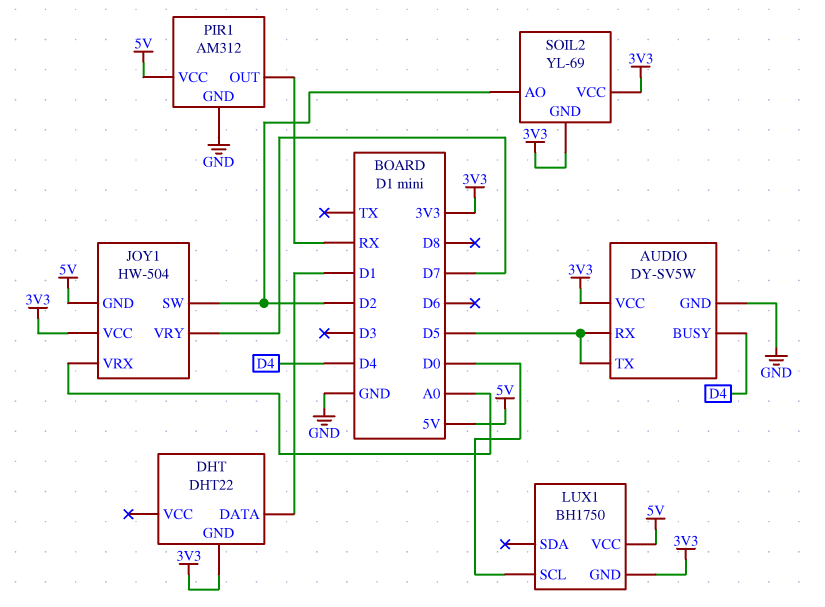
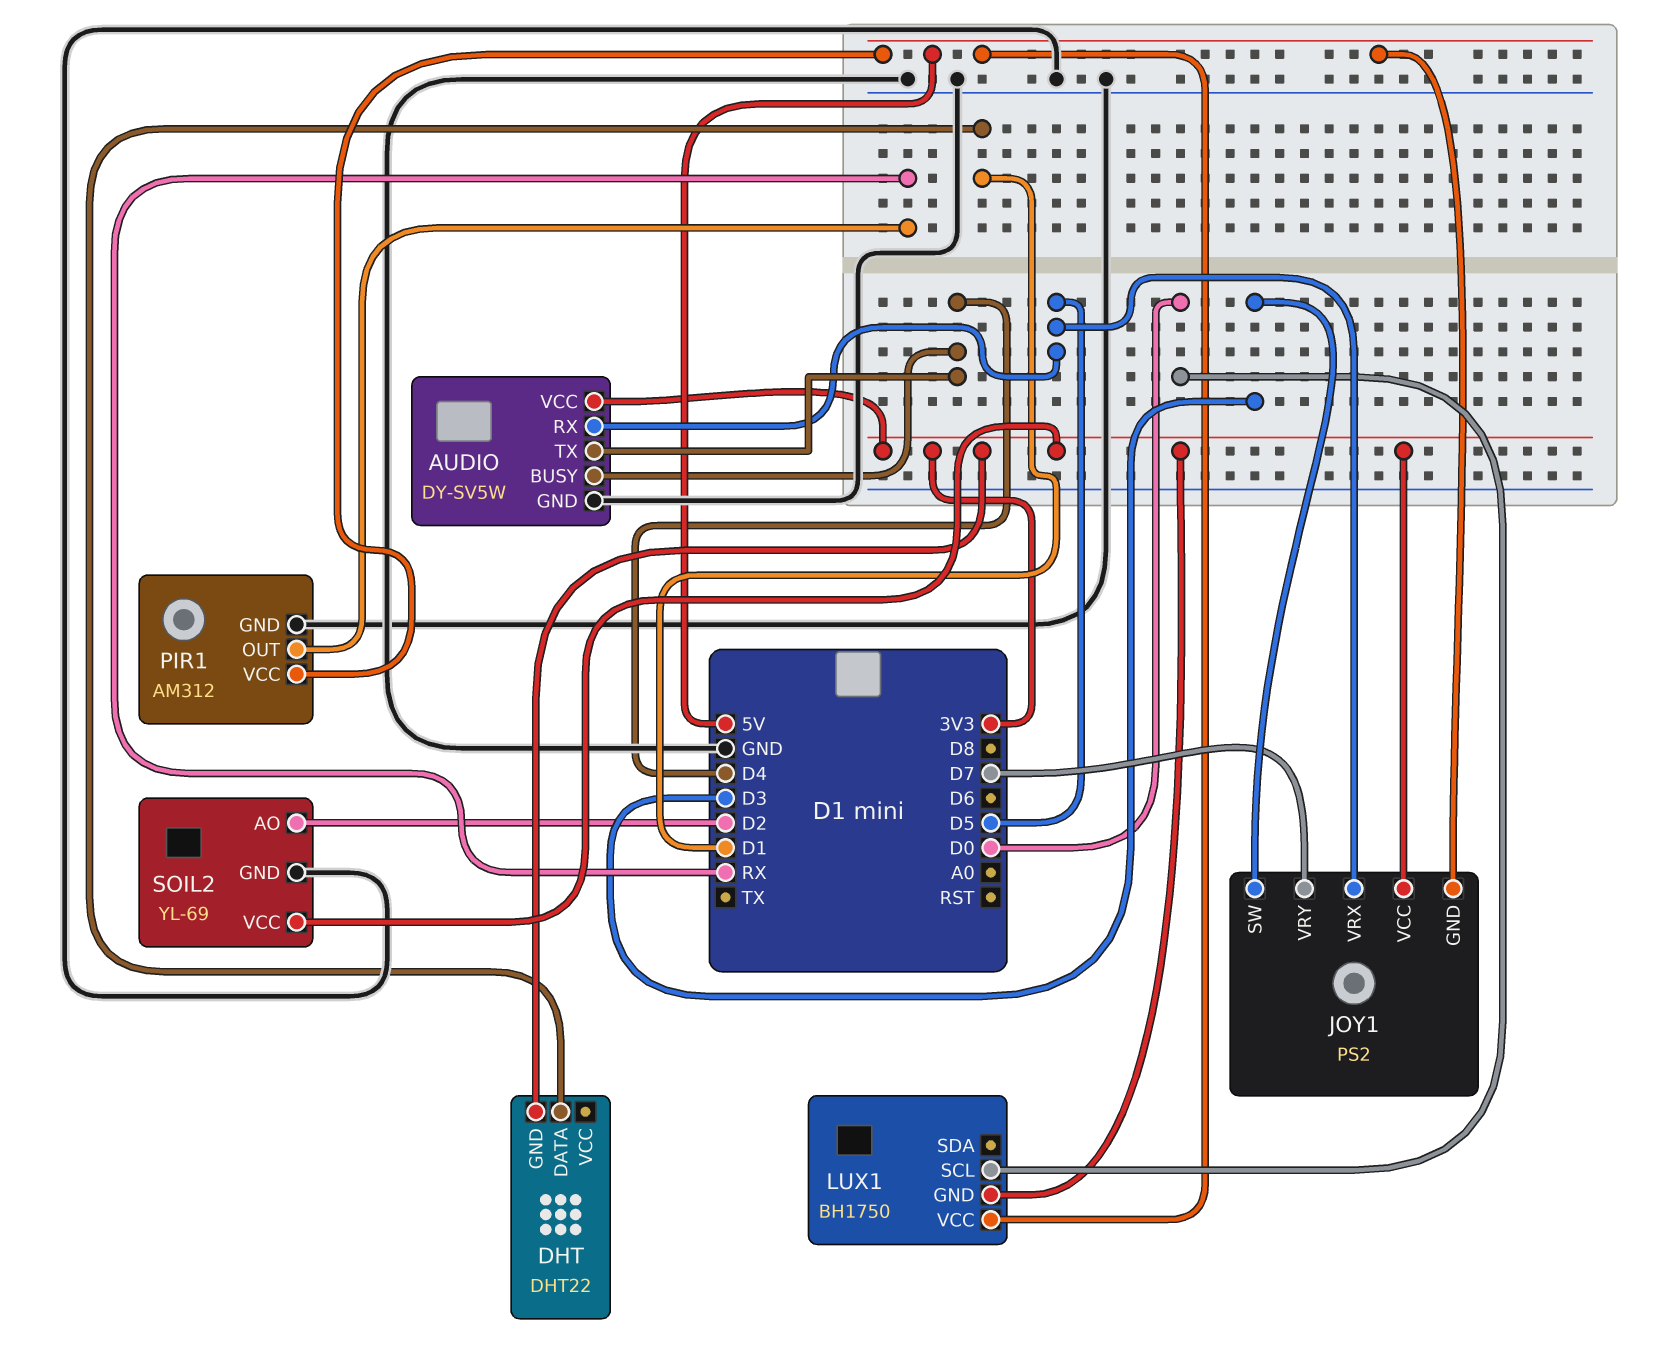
AUDIO pin TX: D5 -> D4
JOY1: HW-504 -> PS2
JOY1 pin SW: D2 -> D3
JOY1 pin VRX: A0 -> D5
SOIL2 pin GND: 3V3 -> GND

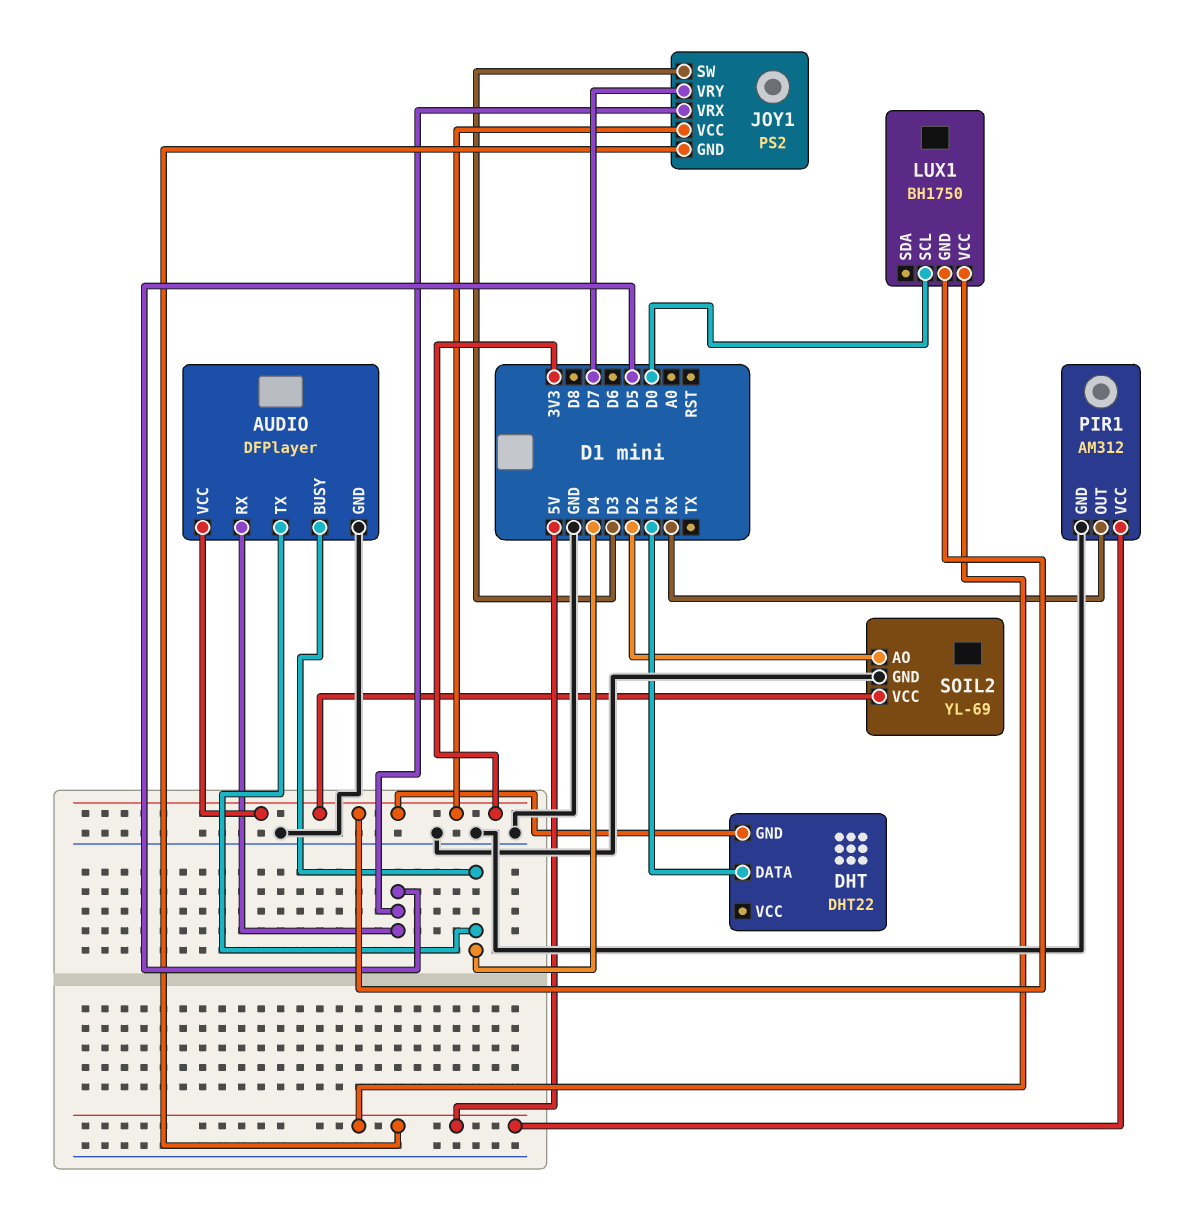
AUDIO: DY-SV5W -> DFPlayer

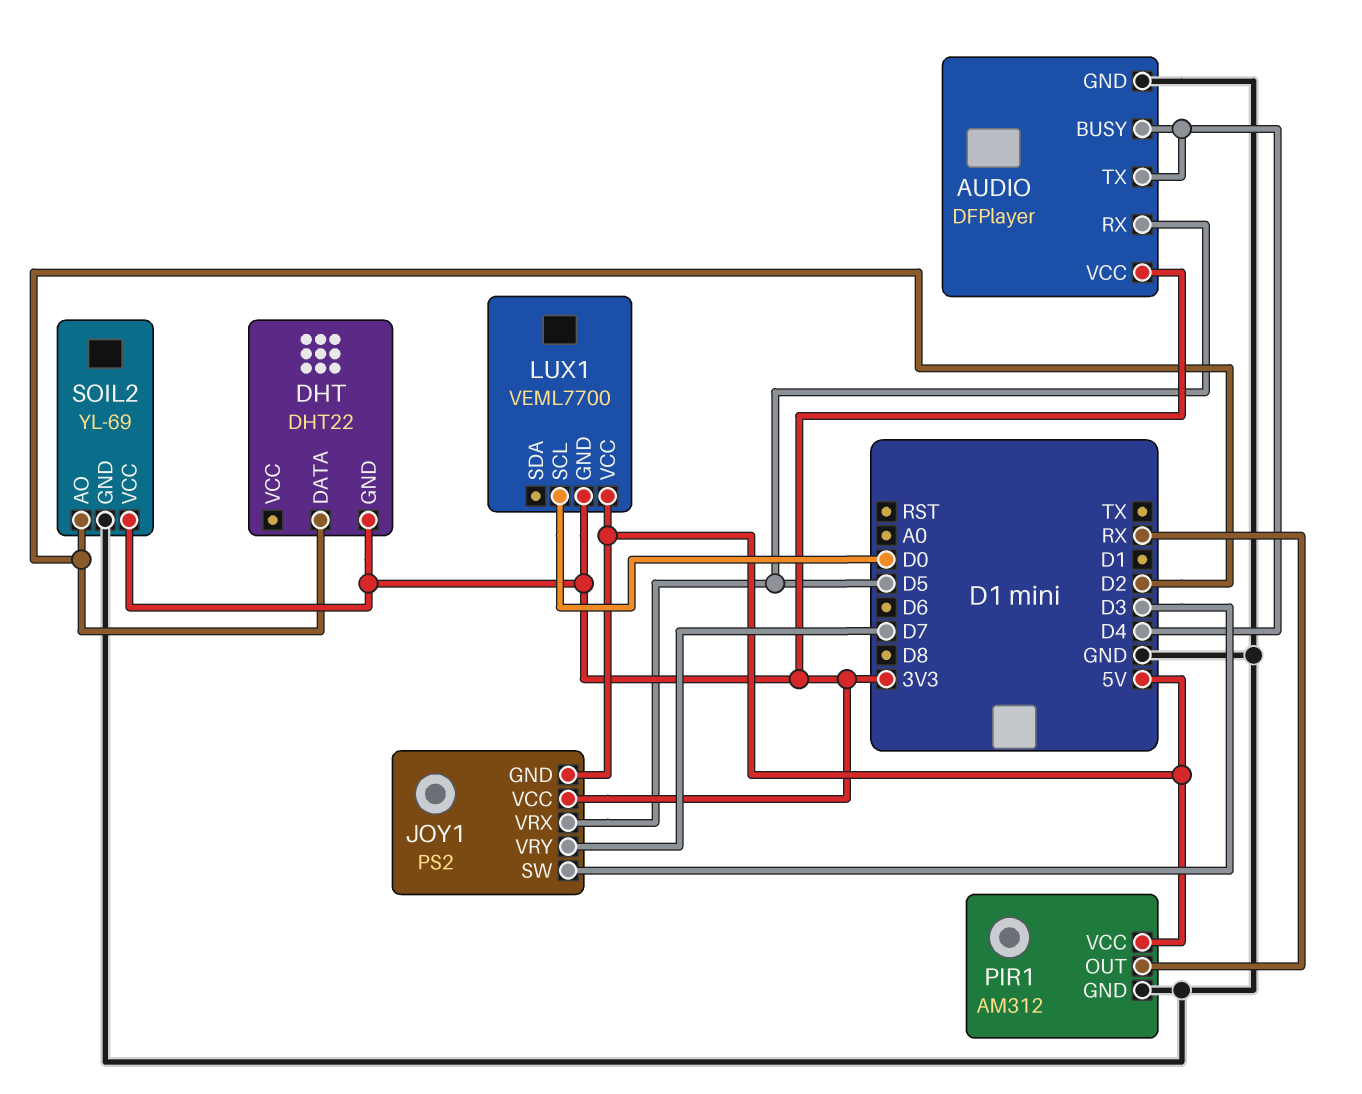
DHT pin DATA: D1 -> D2
LUX1: BH1750 -> VEML7700

